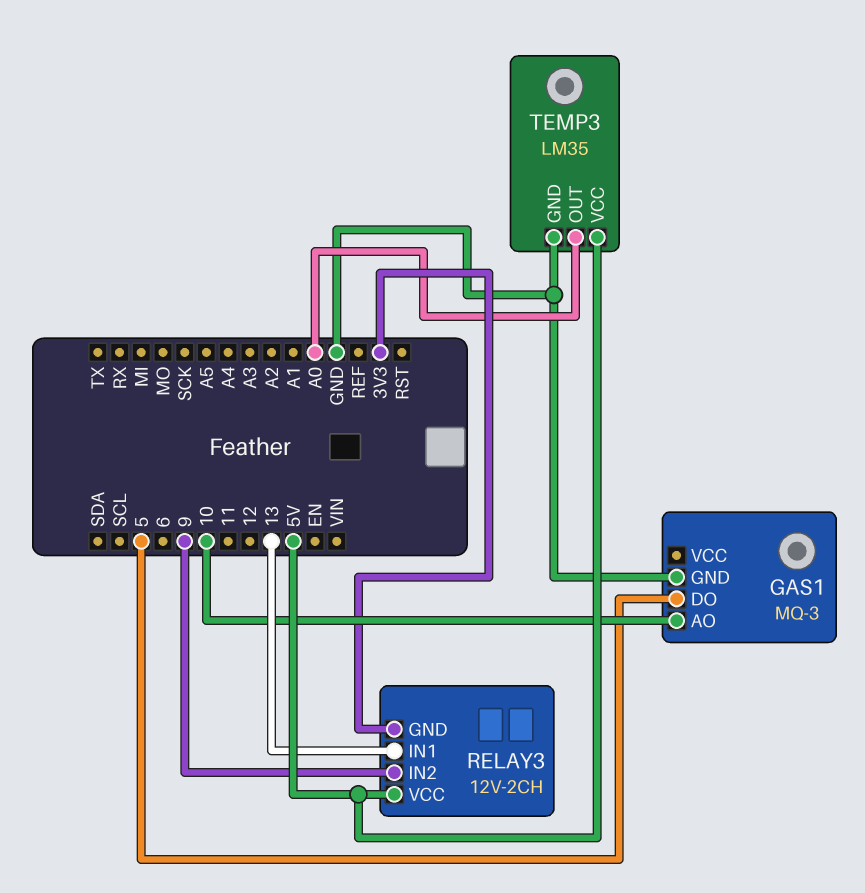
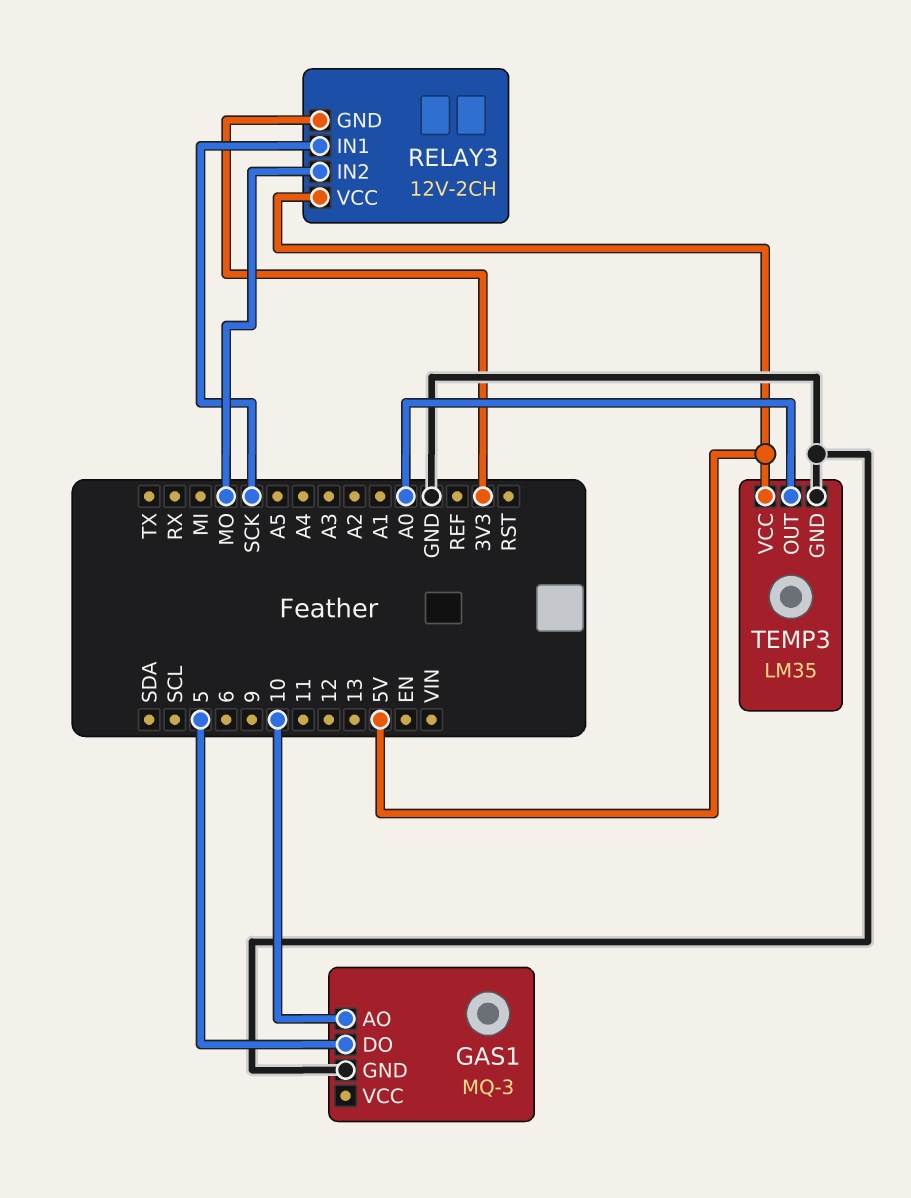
RELAY3 pin IN1: 13 -> SCK
RELAY3 pin IN2: 9 -> MO

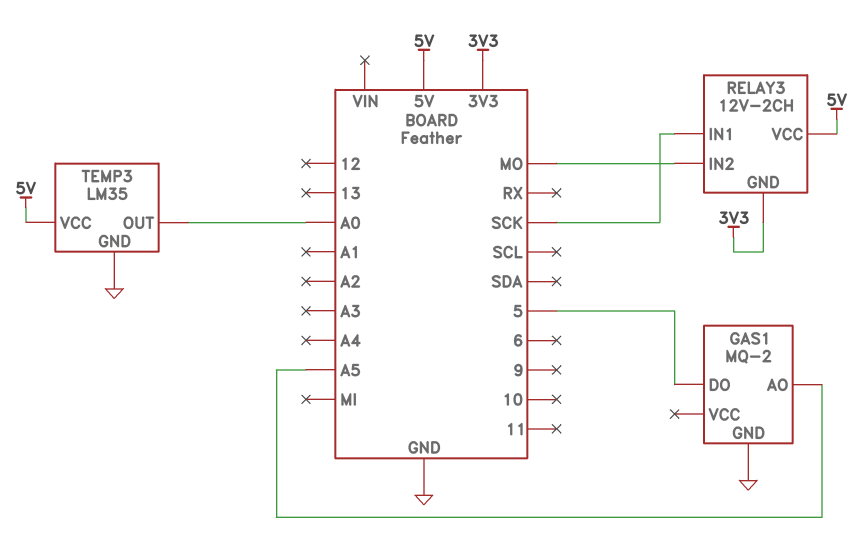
GAS1: MQ-3 -> MQ-2
GAS1 pin AO: 10 -> A5

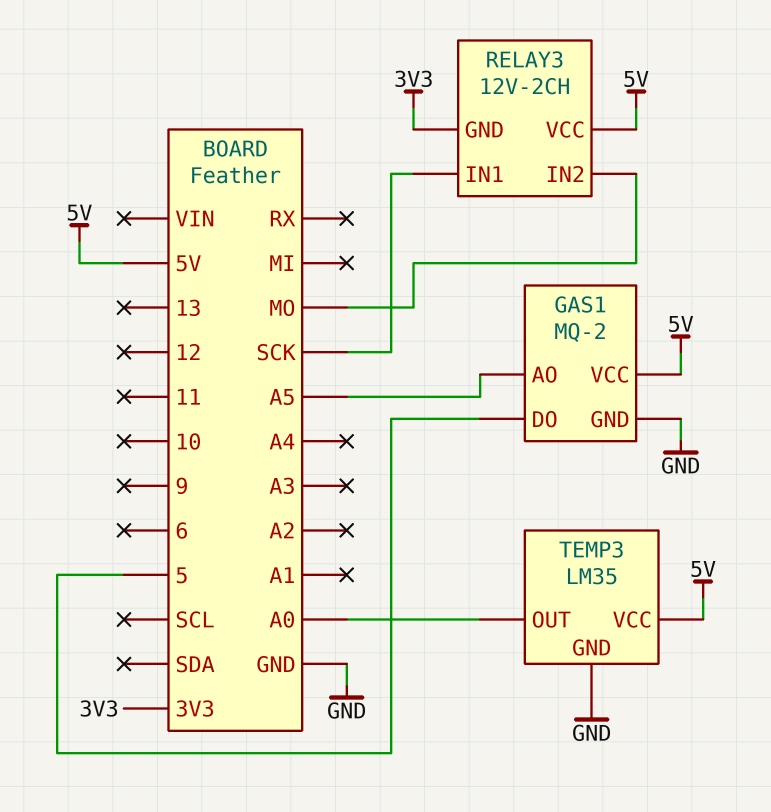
GAS1 pin VCC: none -> 5V

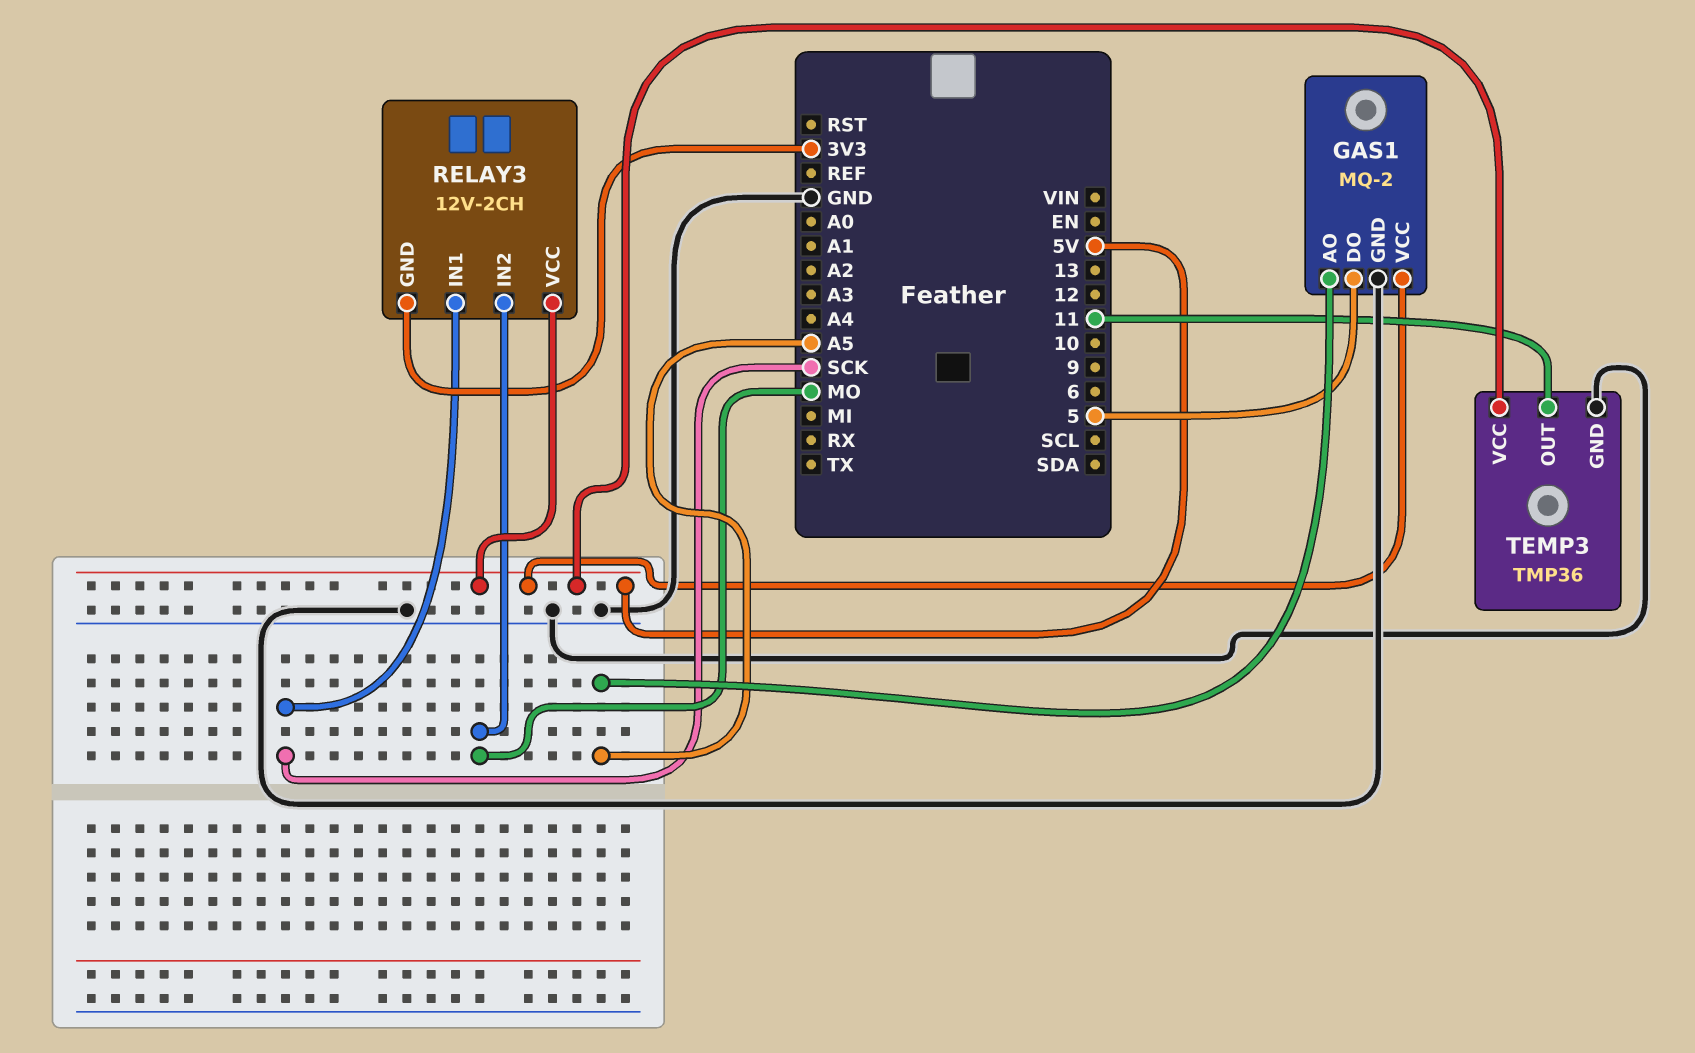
TEMP3: LM35 -> TMP36
TEMP3 pin OUT: A0 -> 11

